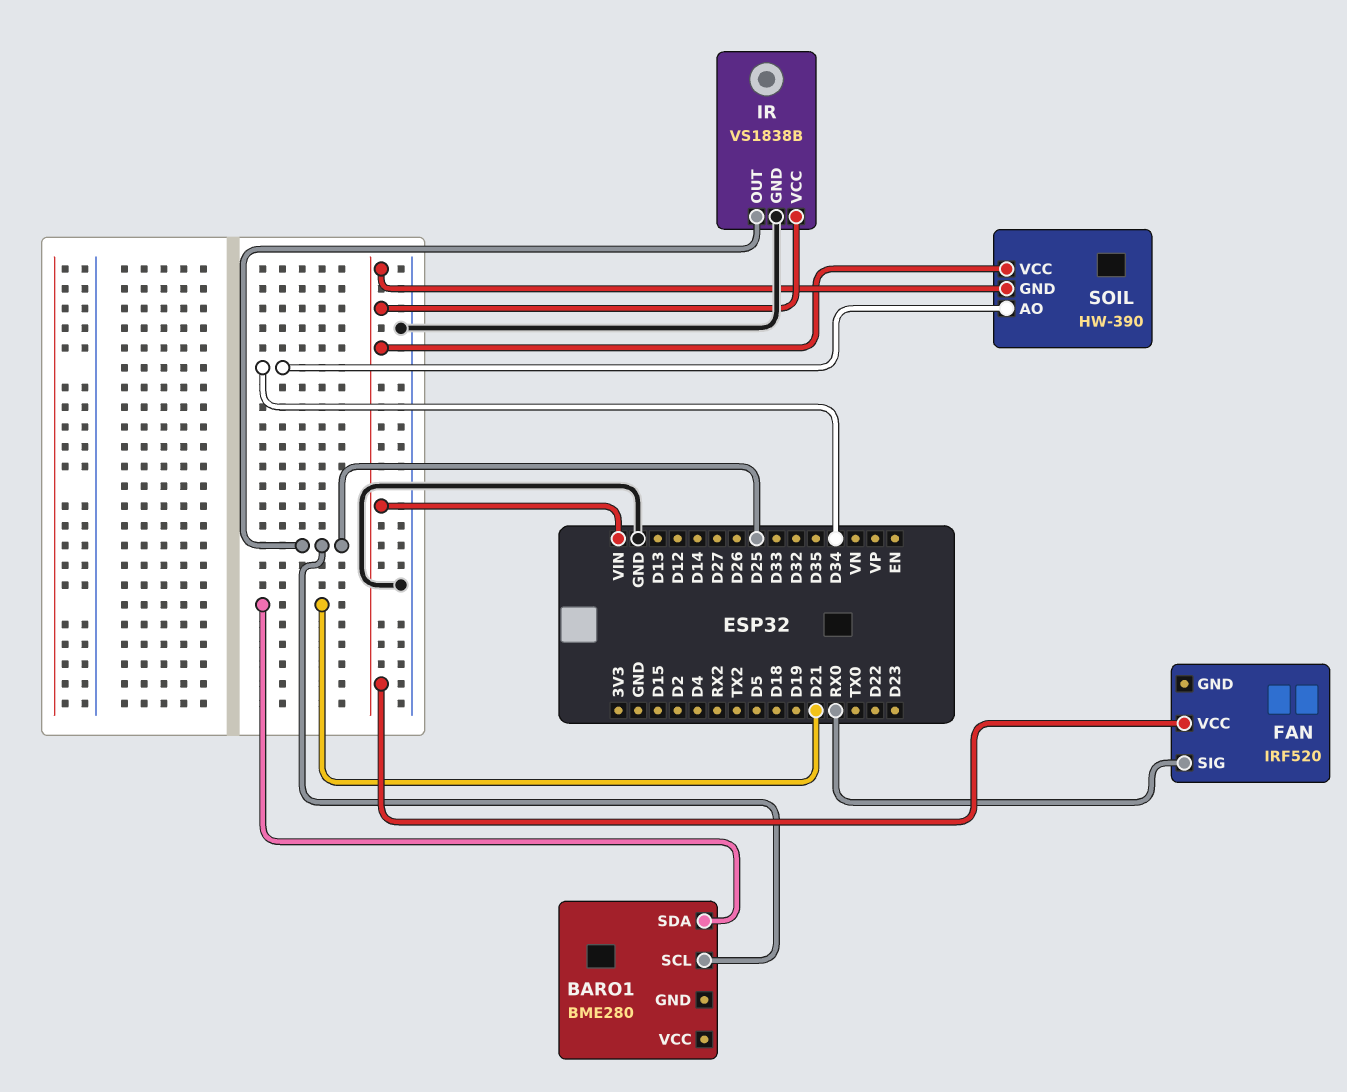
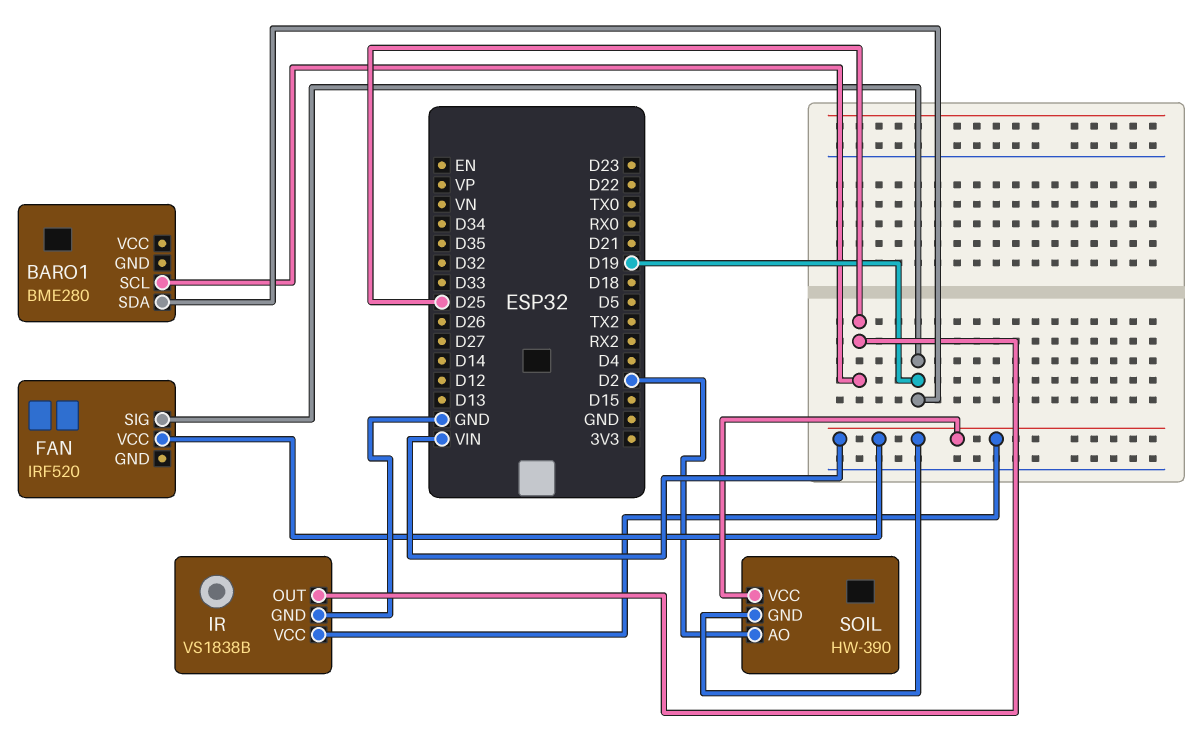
BARO1 pin SDA: D21 -> D19
FAN pin SIG: RX0 -> D19
SOIL pin AO: D34 -> D2

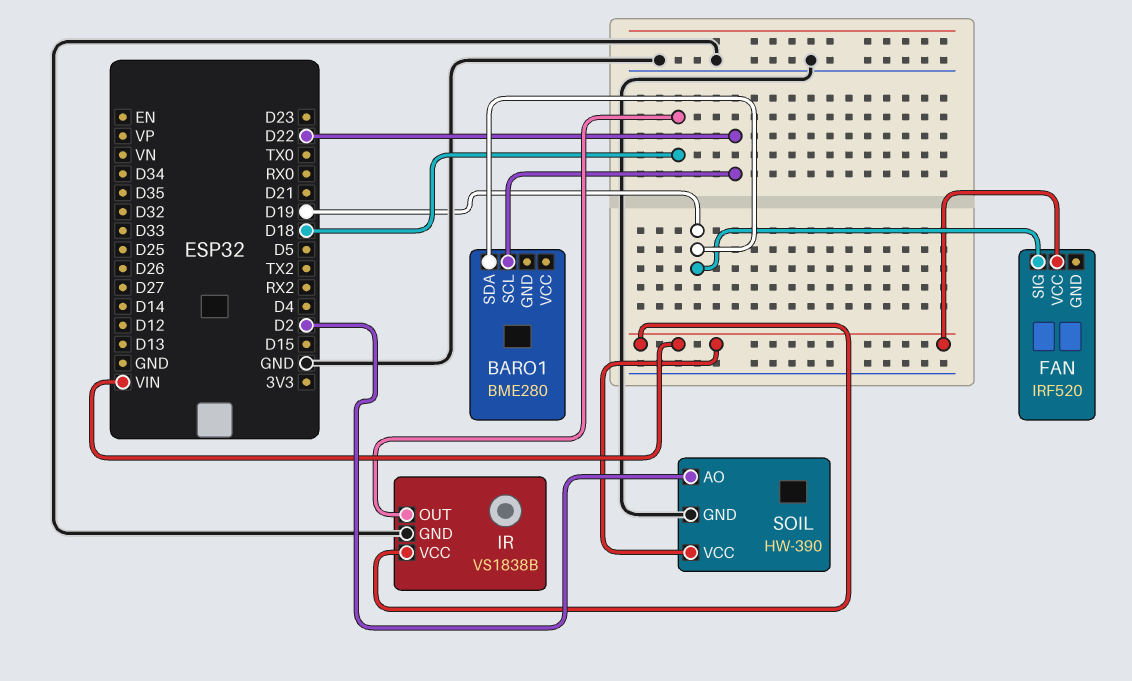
BARO1 pin SCL: D25 -> D22
IR pin OUT: D25 -> D18
SOIL pin GND: VIN -> GND

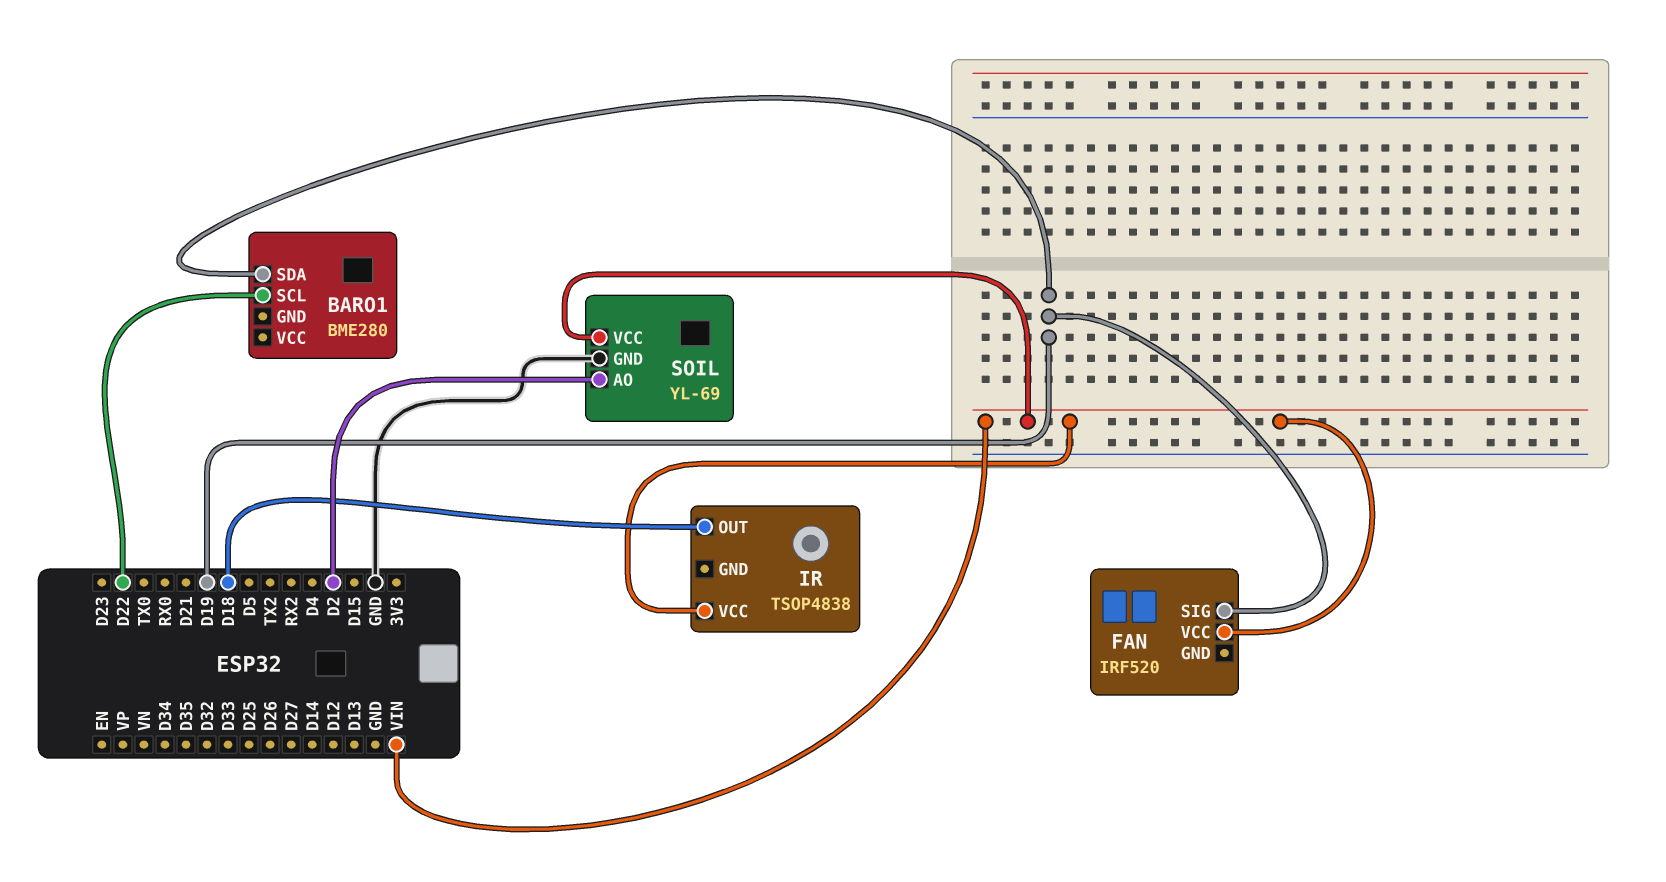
IR: VS1838B -> TSOP4838
IR pin GND: GND -> none
SOIL: HW-390 -> YL-69

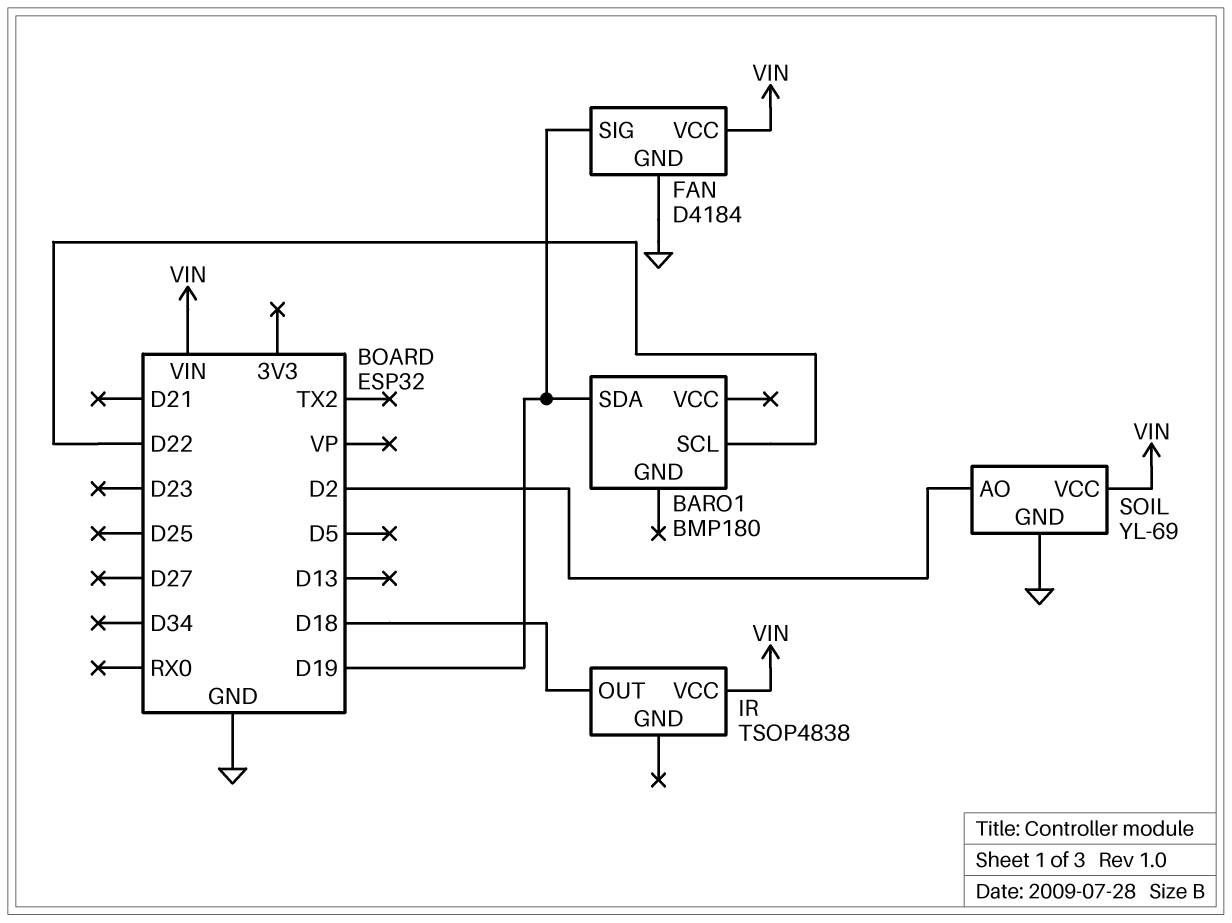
BARO1: BME280 -> BMP180
FAN: IRF520 -> D4184
FAN pin GND: none -> GND

